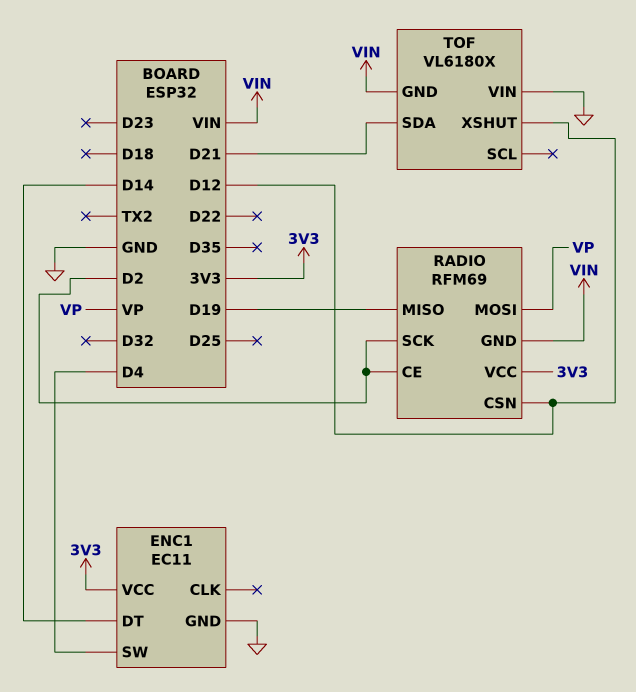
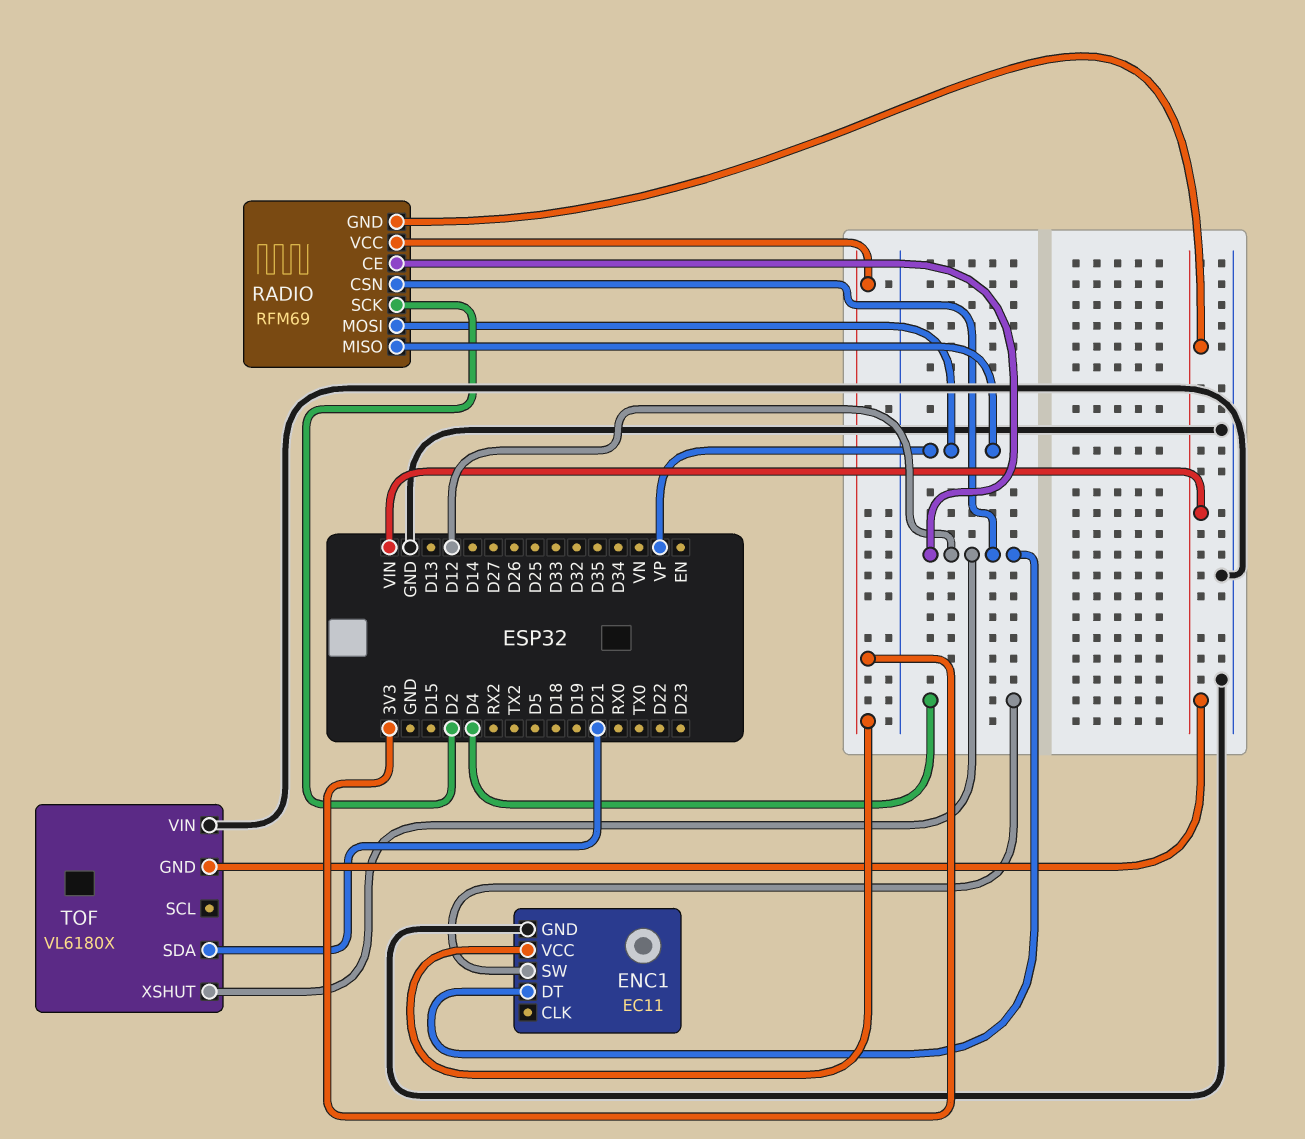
ENC1 pin DT: D14 -> D12
RADIO pin CE: D2 -> D12
RADIO pin MISO: D19 -> VP

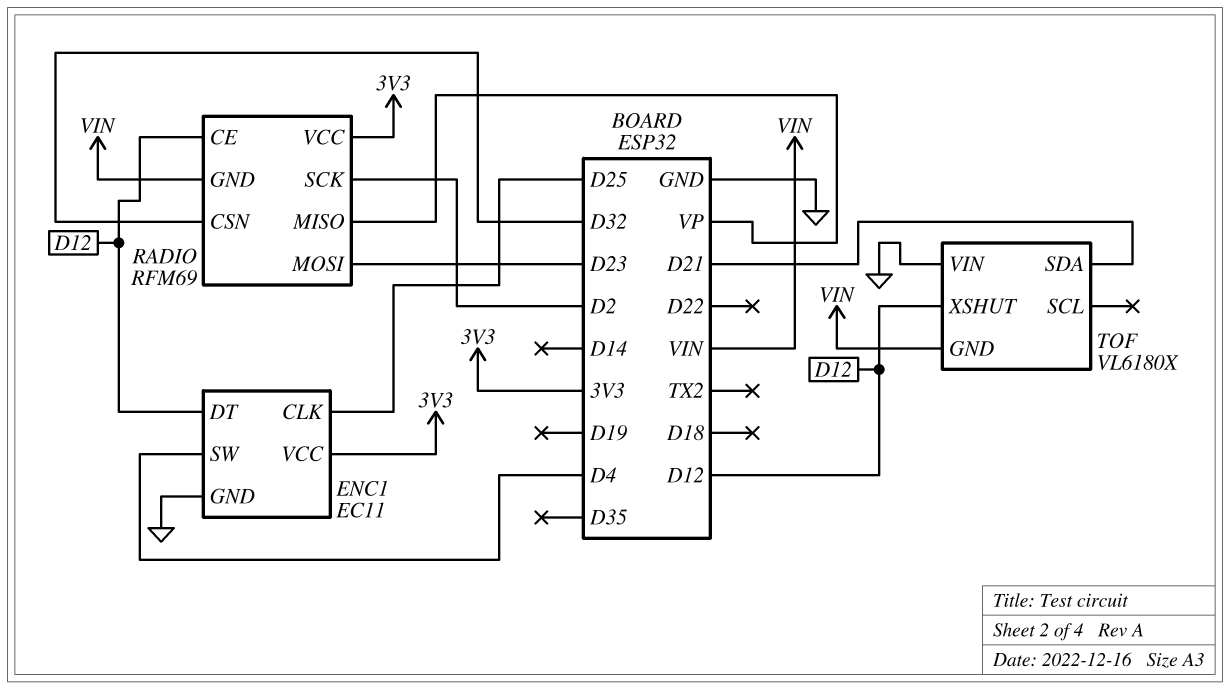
ENC1 pin CLK: none -> D25
RADIO pin CSN: D12 -> D32
RADIO pin MOSI: VP -> D23

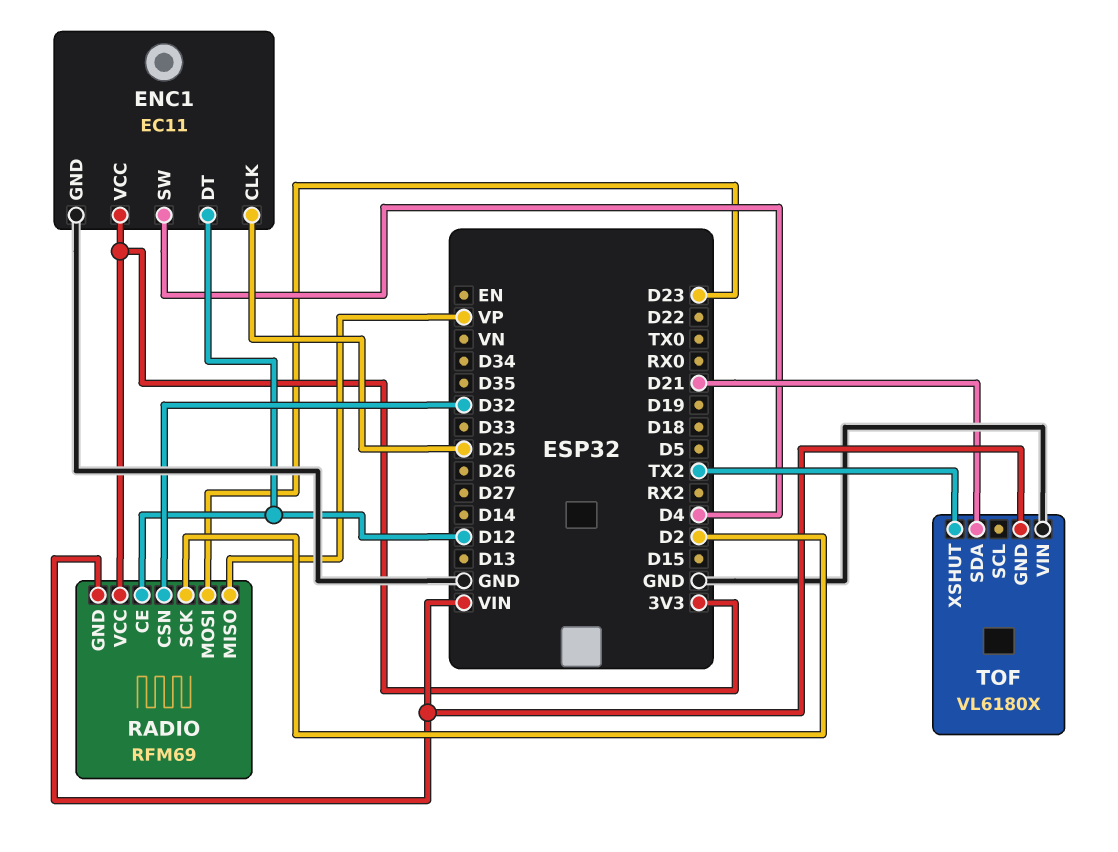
TOF pin XSHUT: D12 -> TX2

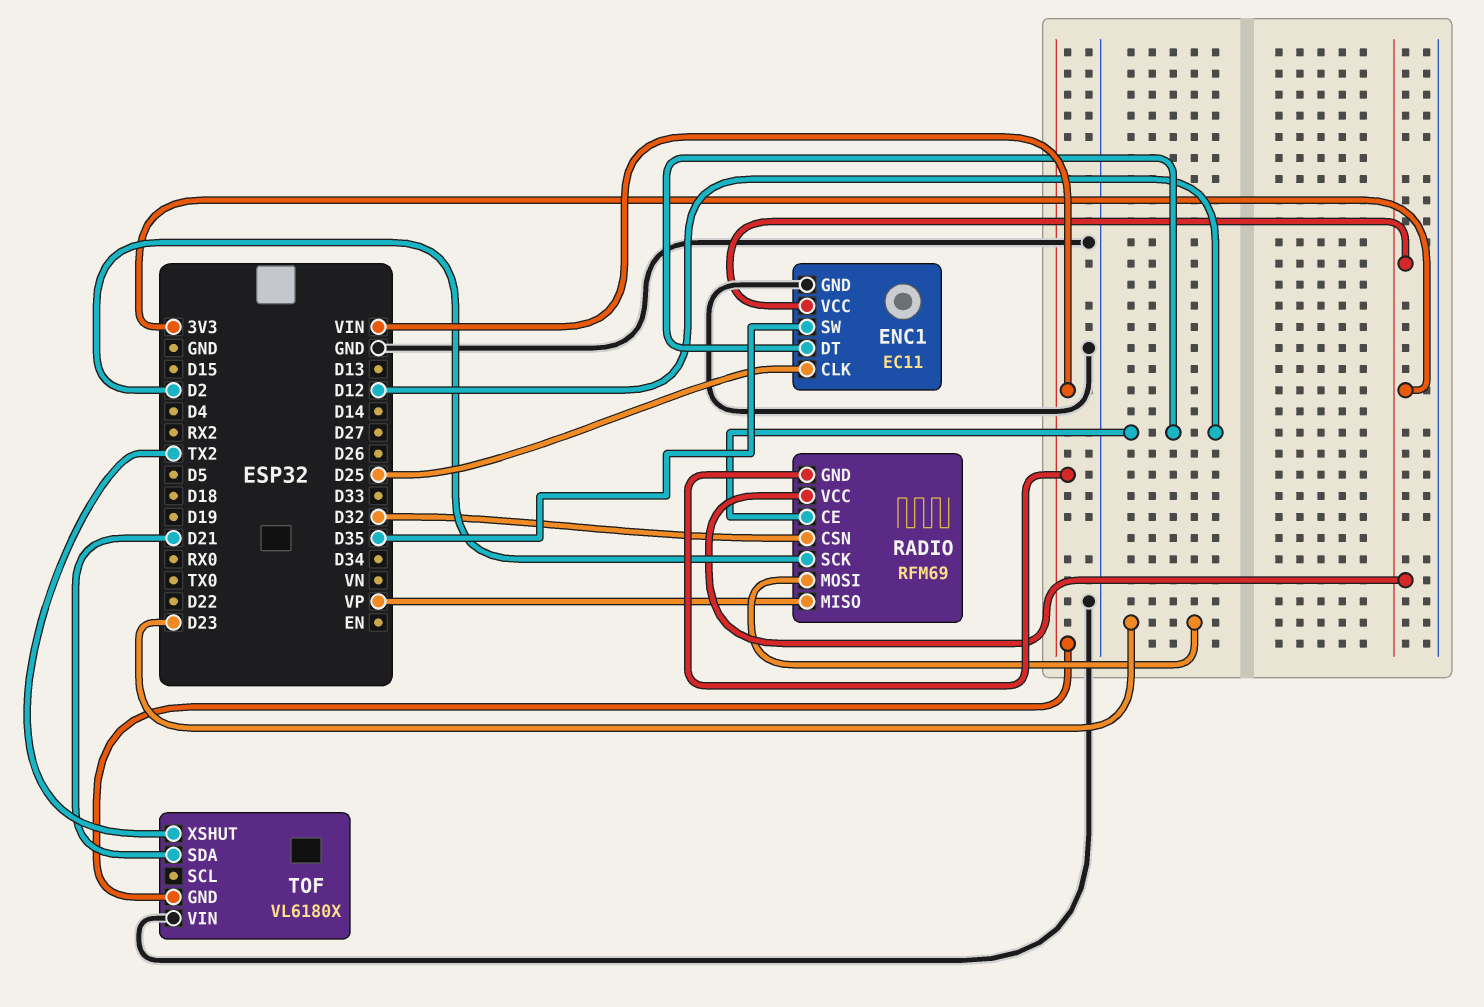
ENC1 pin SW: D4 -> D35

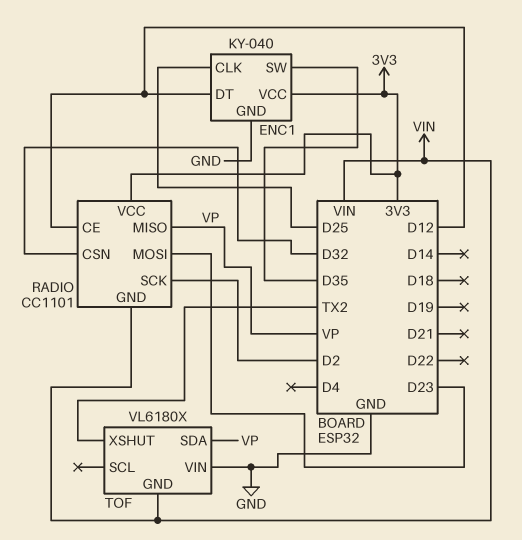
ENC1: EC11 -> KY-040
RADIO: RFM69 -> CC1101
TOF pin SDA: D21 -> VP

